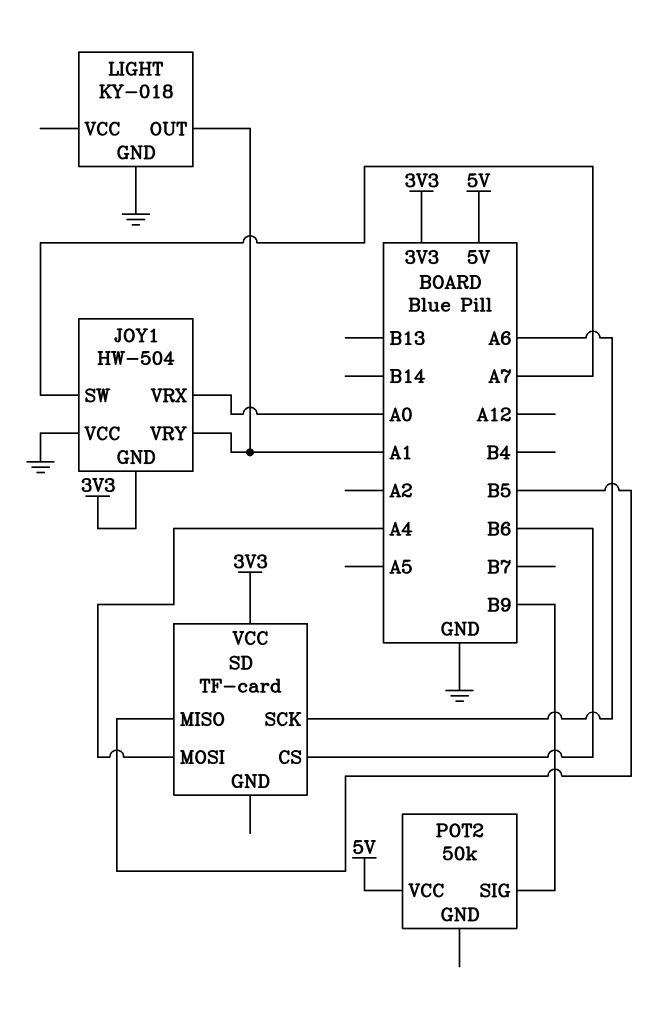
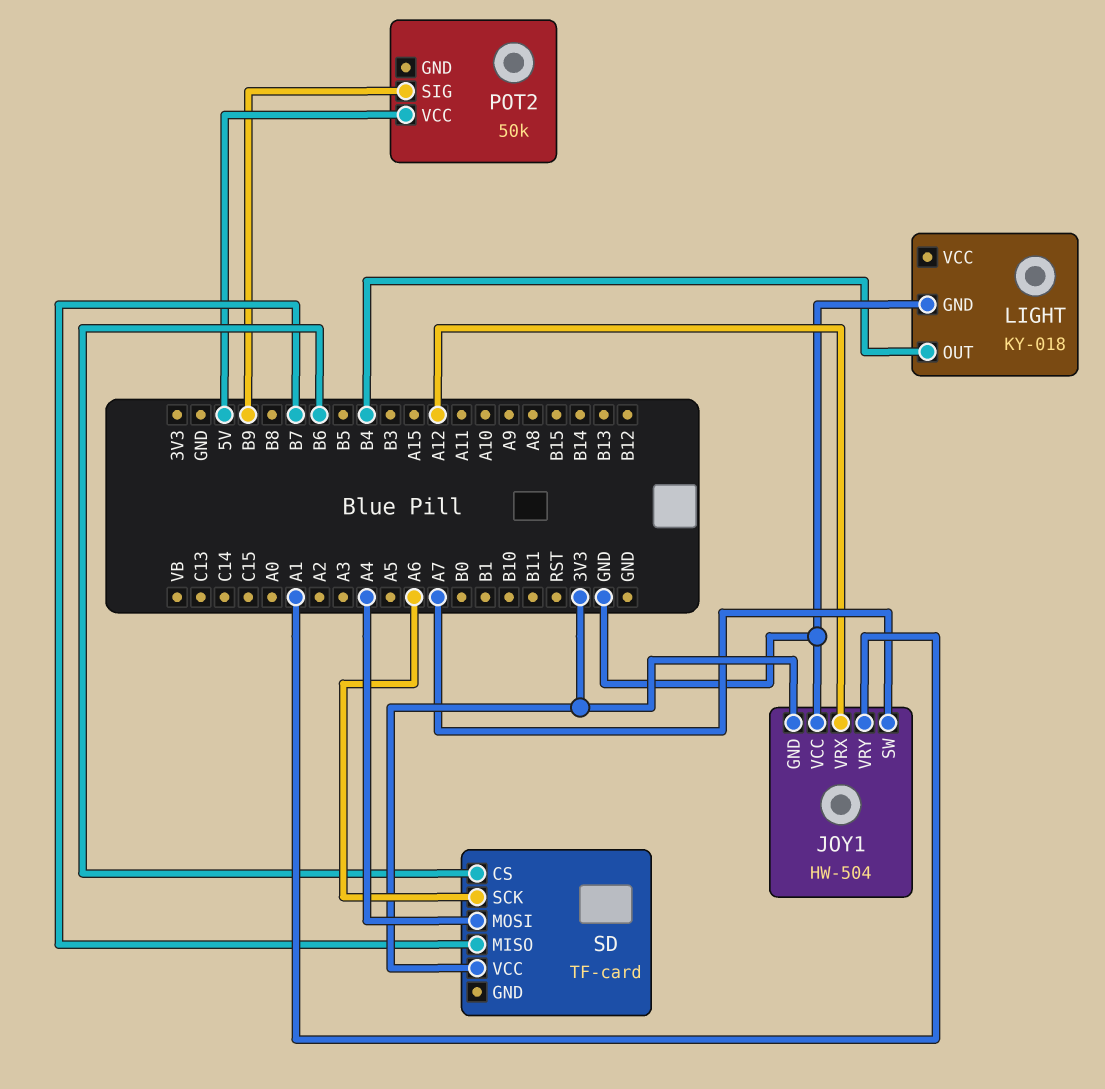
JOY1 pin VRX: A0 -> A12
LIGHT pin OUT: A1 -> B4
SD pin MISO: B5 -> B7

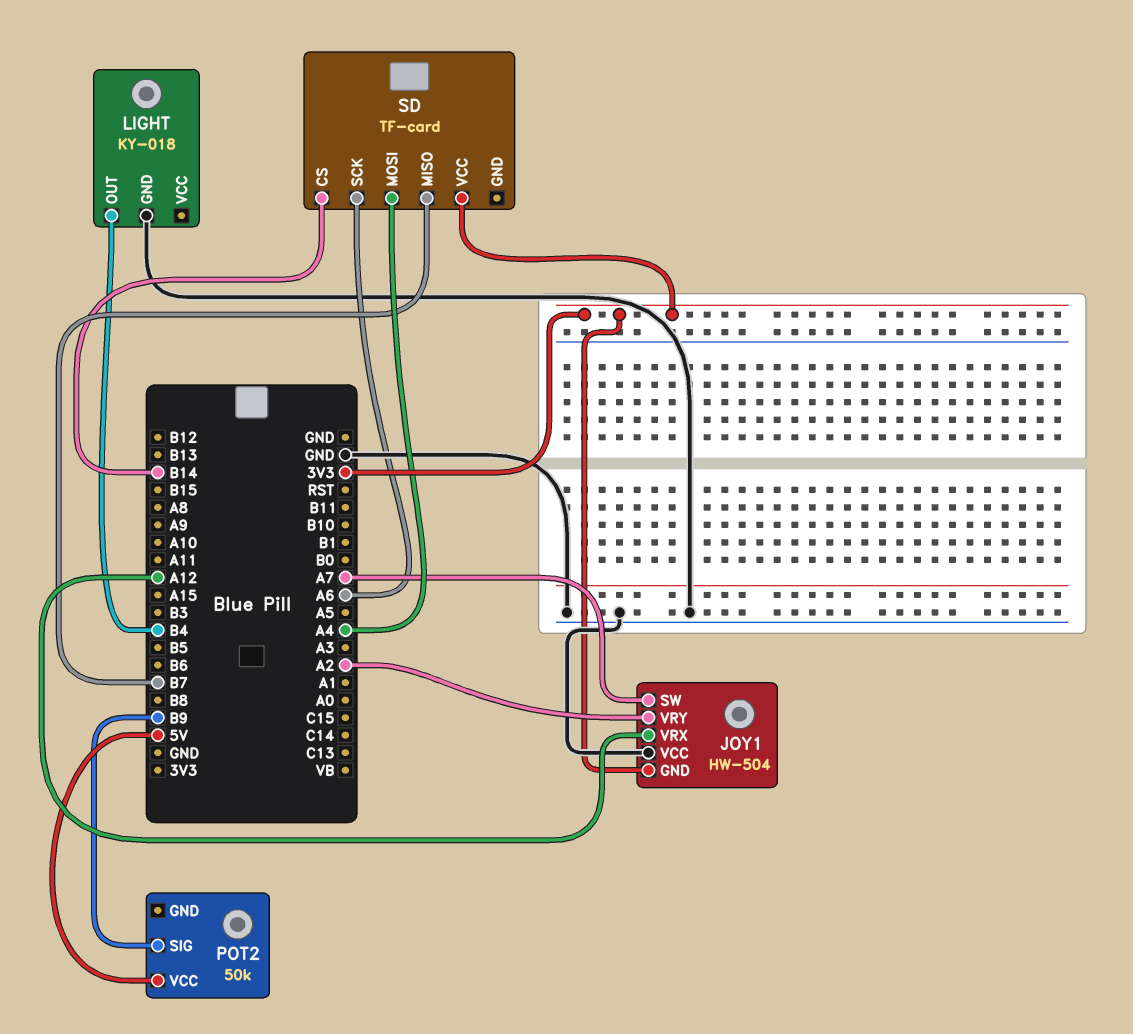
JOY1 pin VRY: A1 -> A2
SD pin CS: B6 -> B14

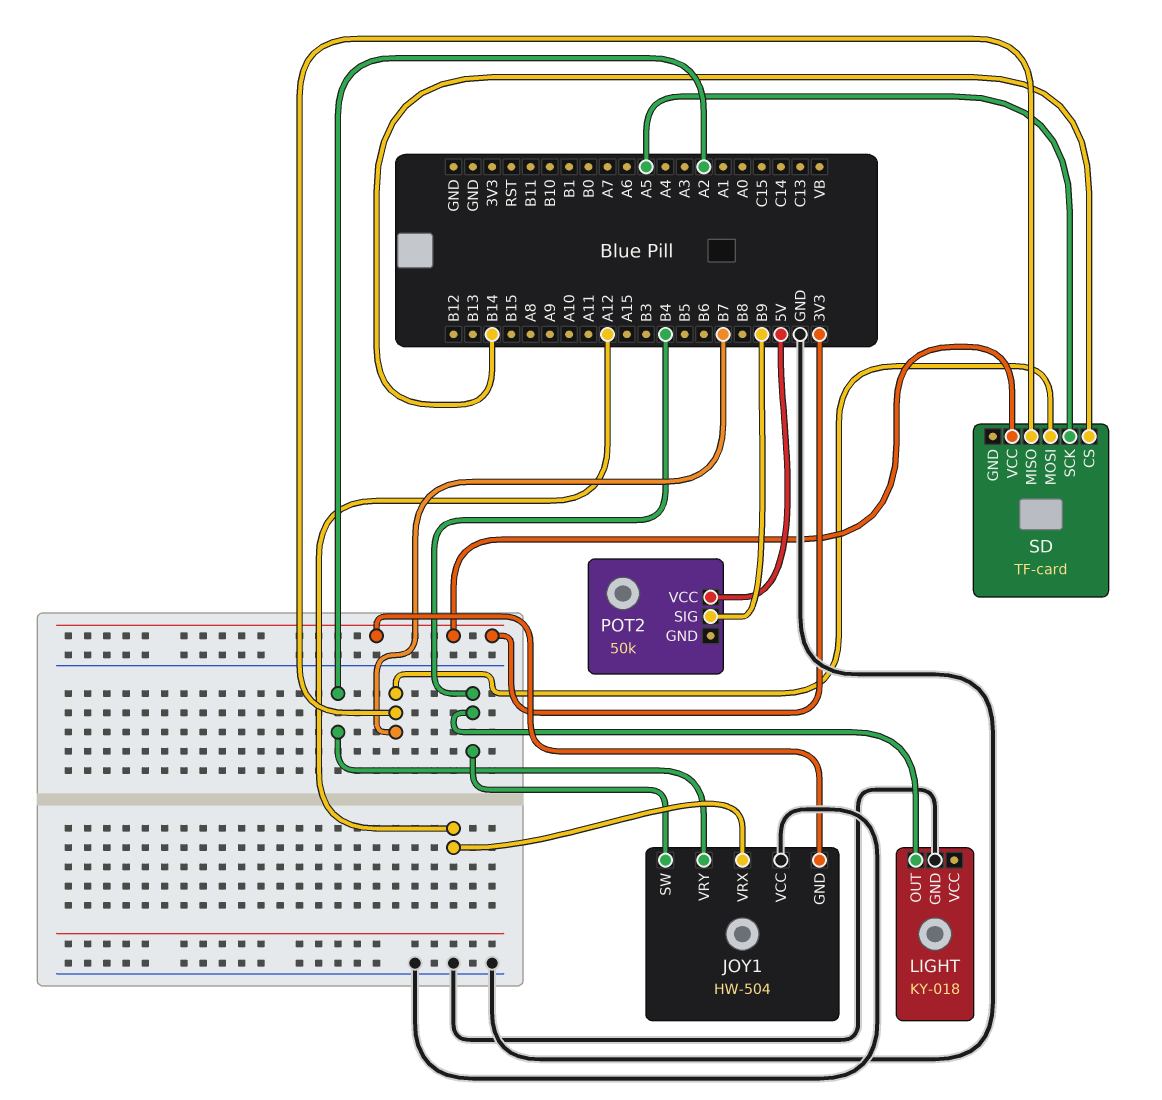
JOY1 pin SW: A7 -> B4
SD pin MOSI: A4 -> B7
SD pin SCK: A6 -> A5

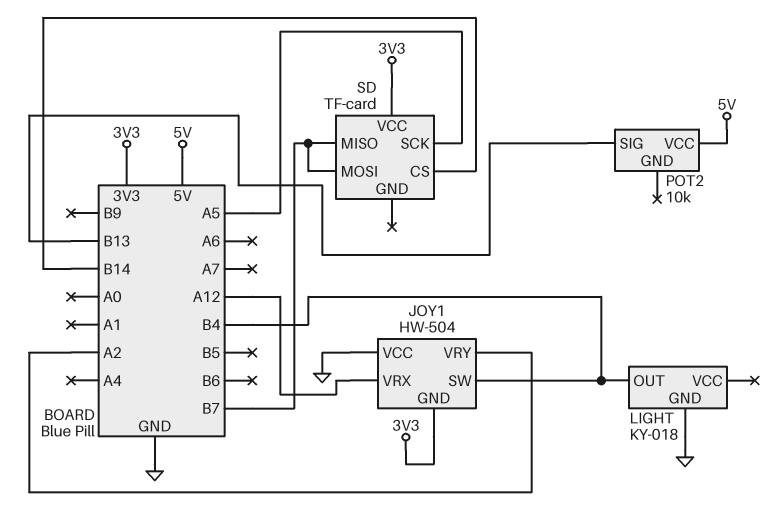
POT2: 50k -> 10k
POT2 pin SIG: B9 -> B13

